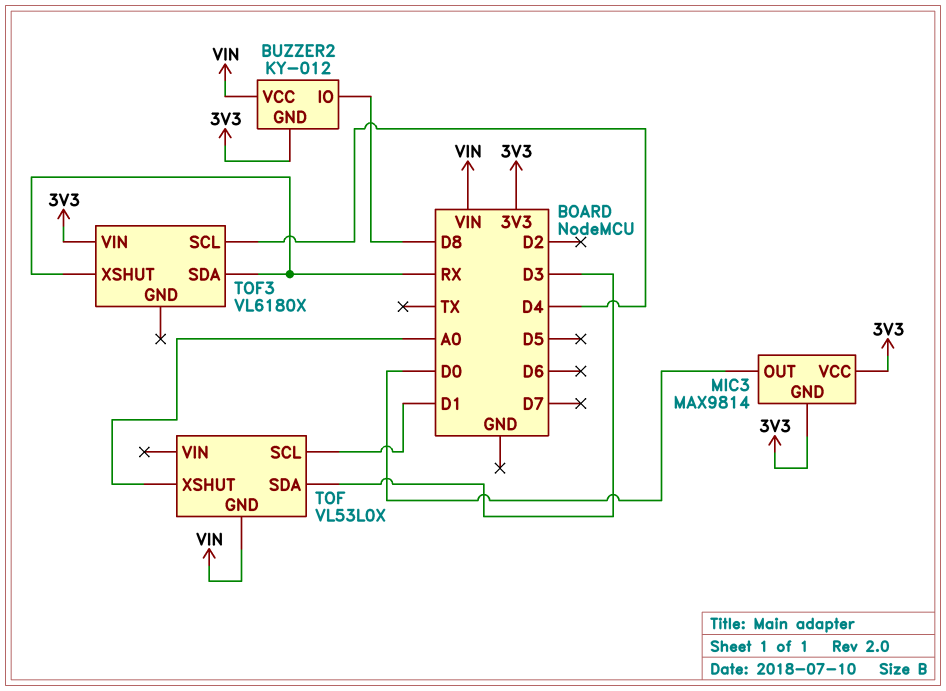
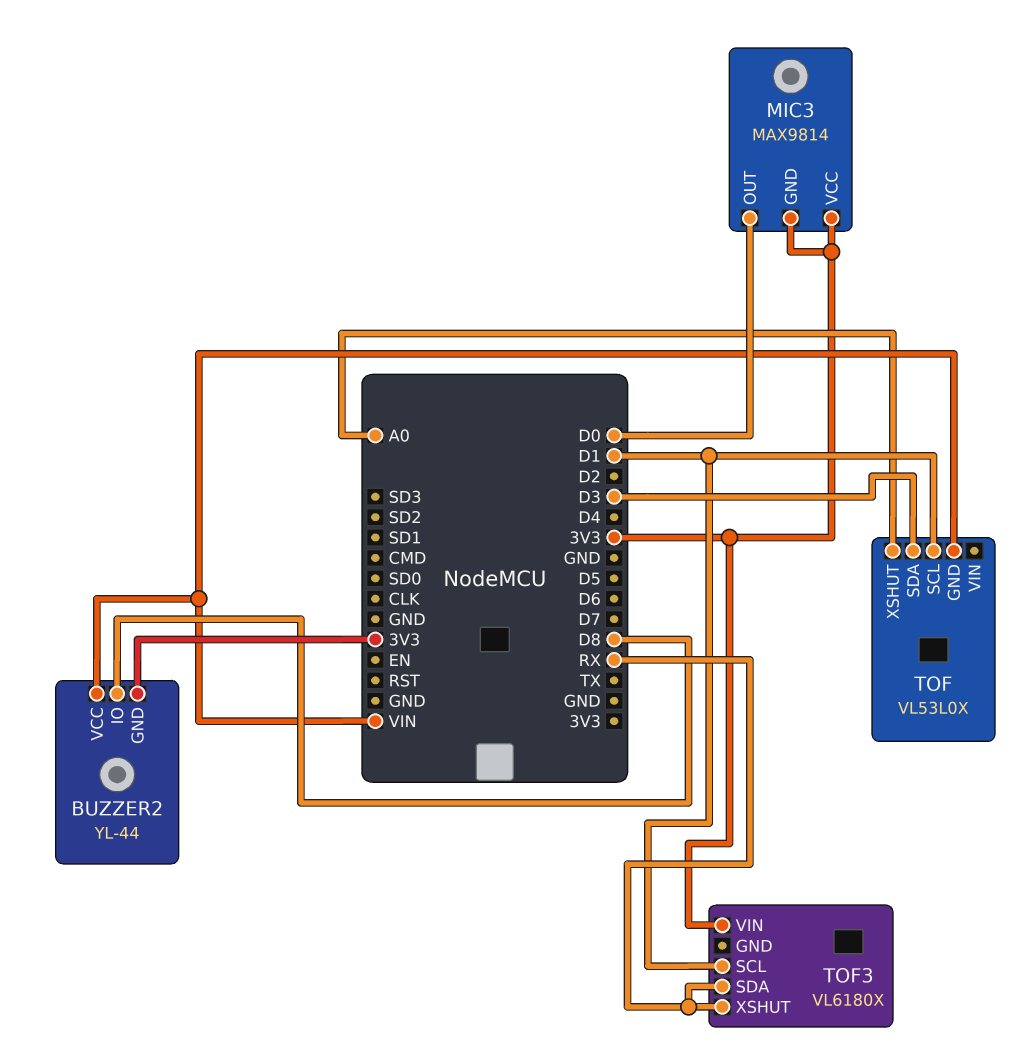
BUZZER2: KY-012 -> YL-44
TOF3 pin SCL: D4 -> D1

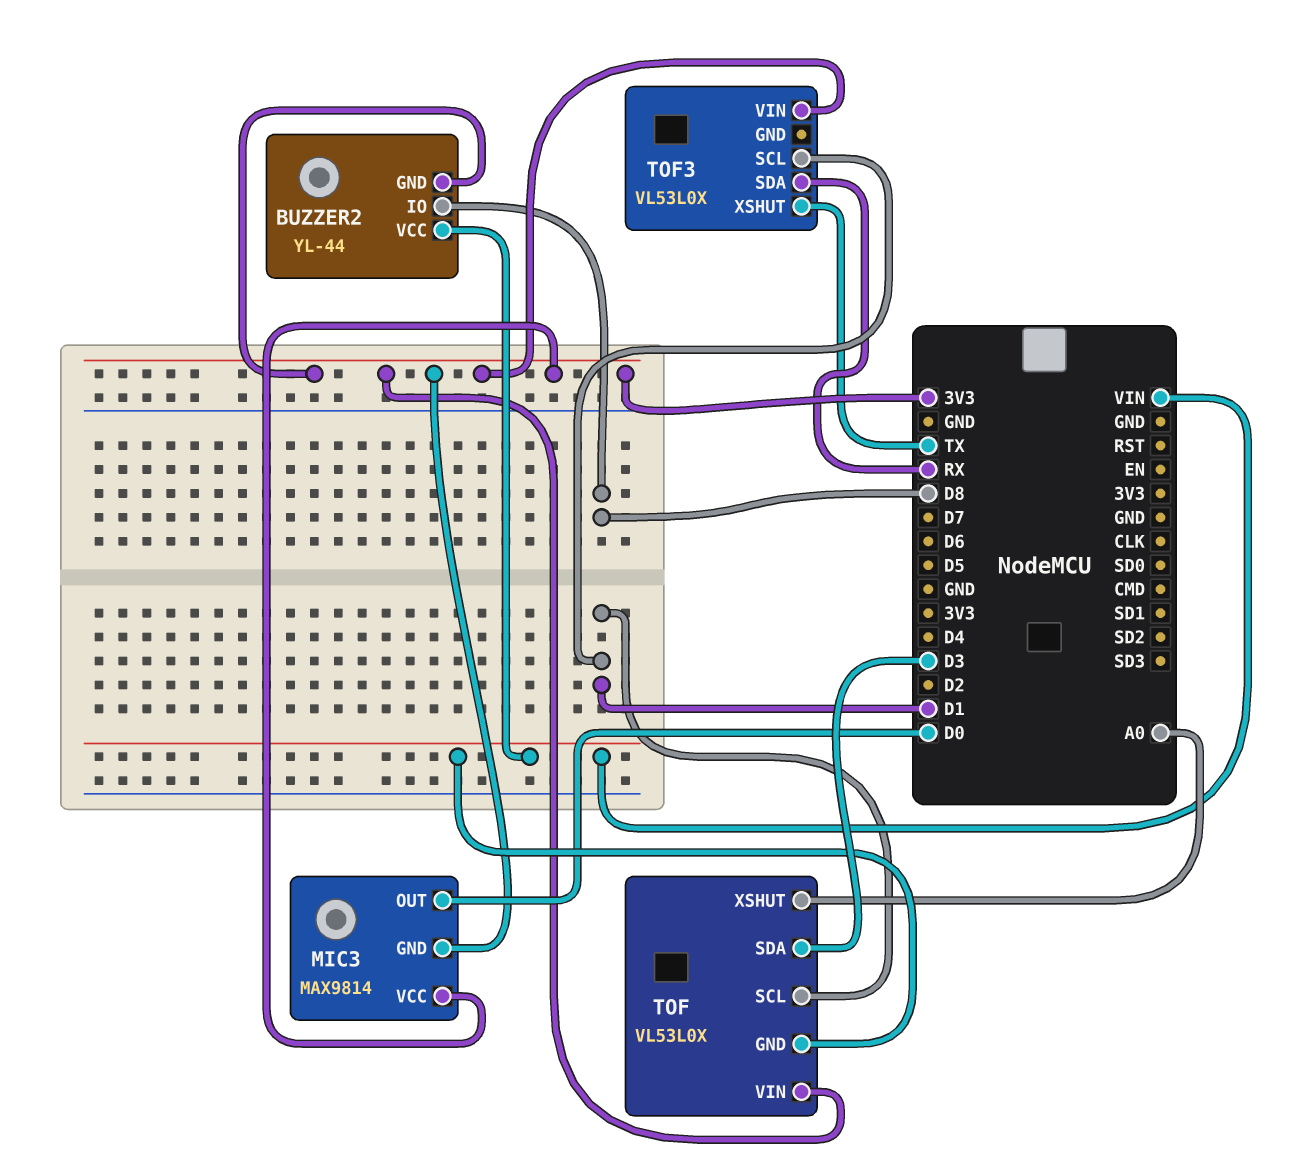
TOF pin VIN: none -> 3V3
TOF3: VL6180X -> VL53L0X
TOF3 pin XSHUT: RX -> TX

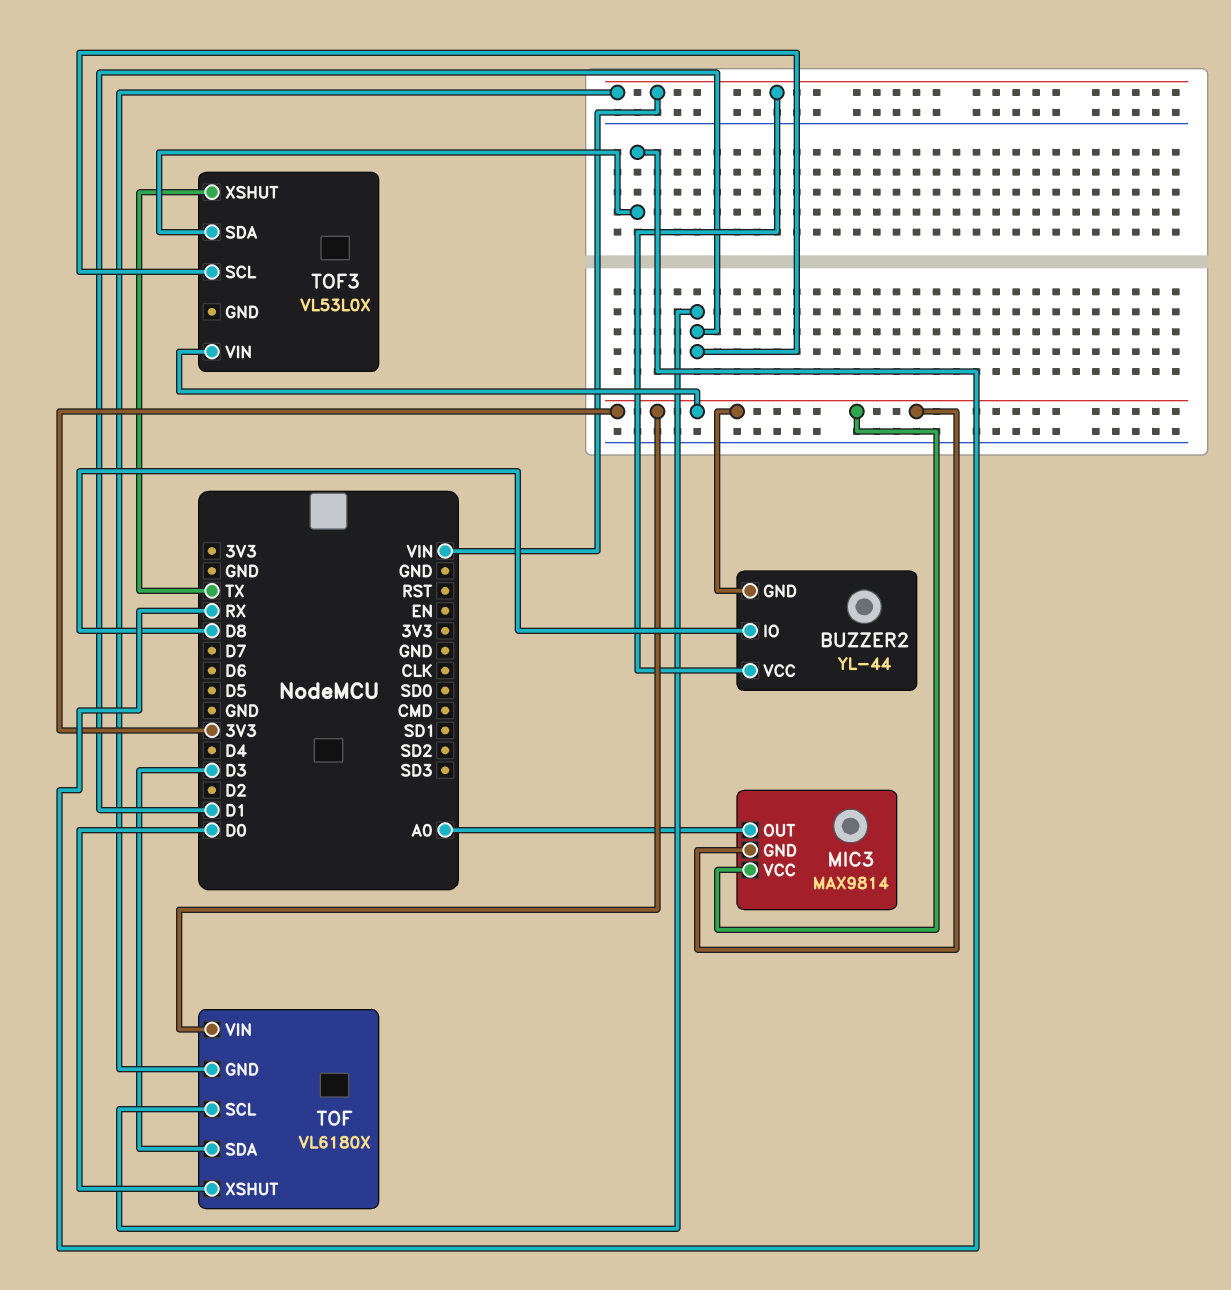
MIC3 pin OUT: D0 -> A0
TOF: VL53L0X -> VL6180X
TOF pin XSHUT: A0 -> D0

